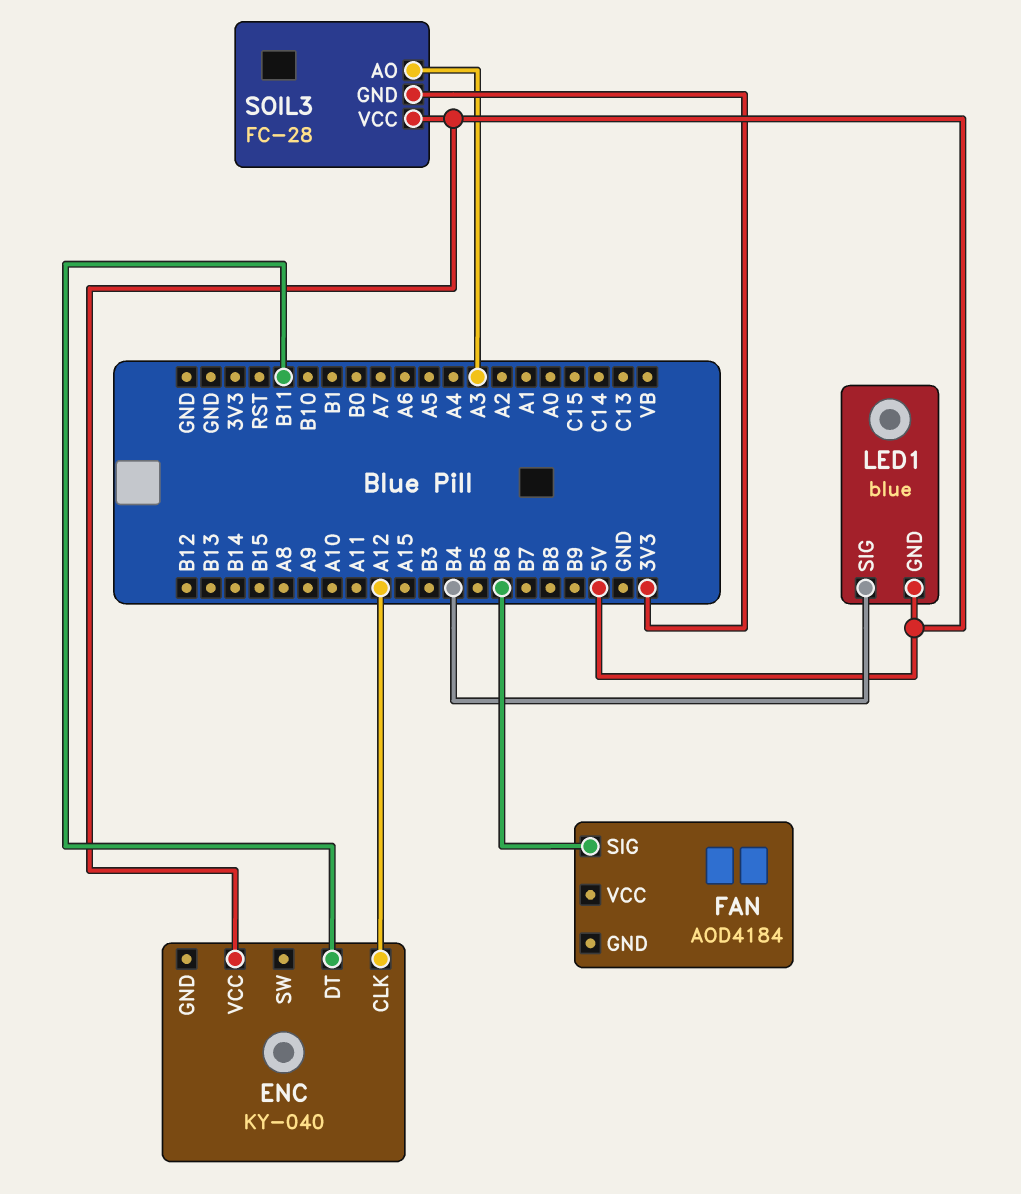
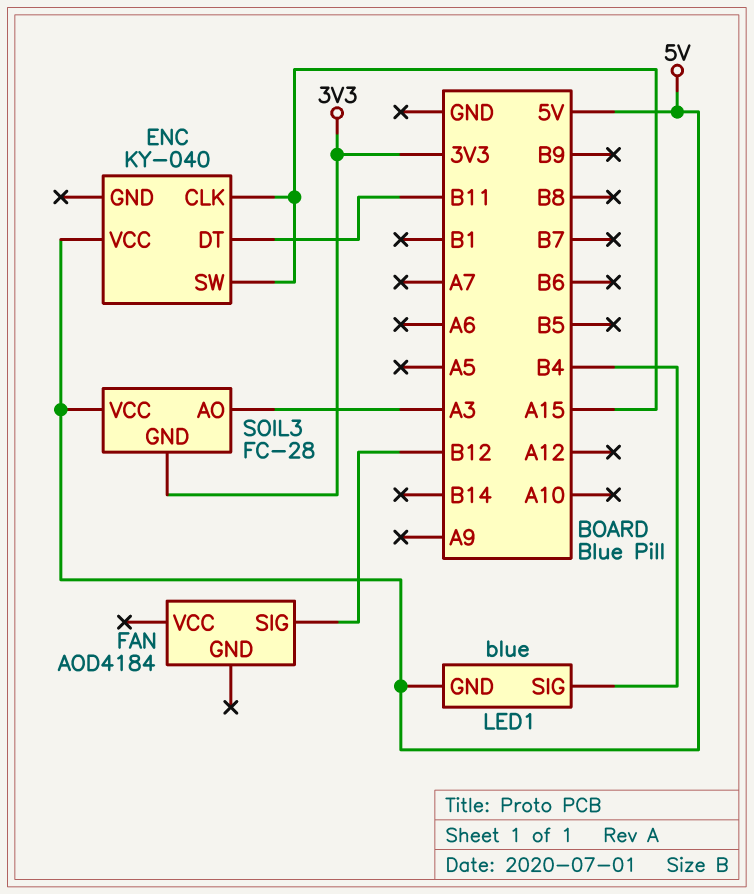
ENC pin CLK: A12 -> A15
ENC pin SW: none -> A15
FAN pin SIG: B6 -> B12

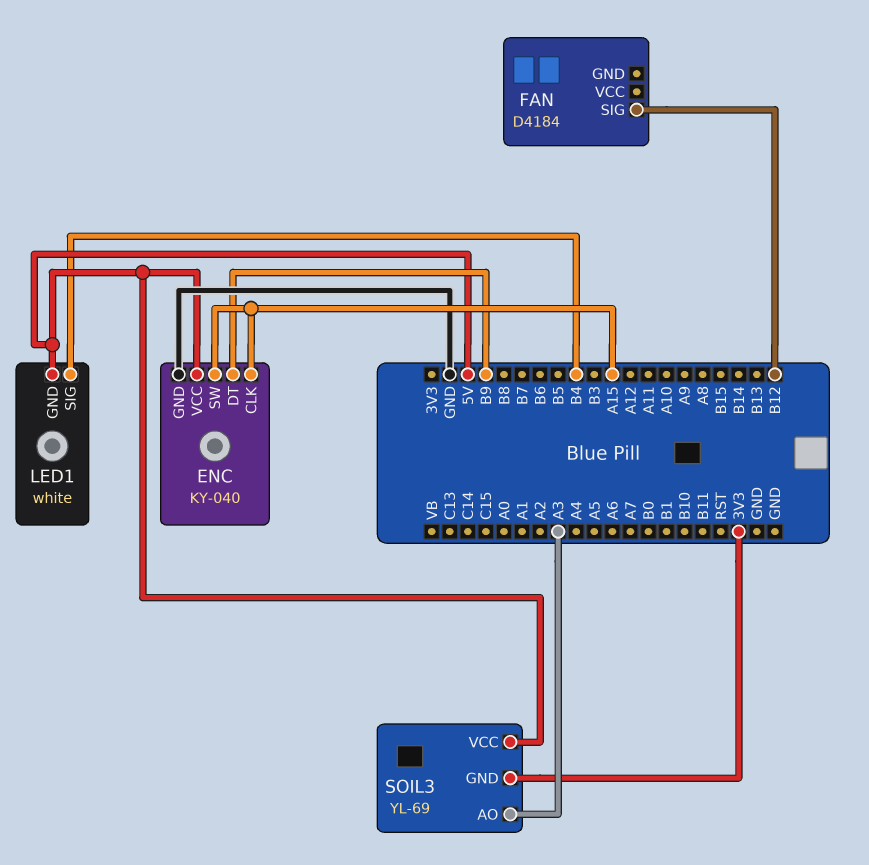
ENC pin DT: B11 -> B9
ENC pin GND: none -> GND
FAN: AOD4184 -> D4184
LED1: blue -> white
SOIL3: FC-28 -> YL-69

